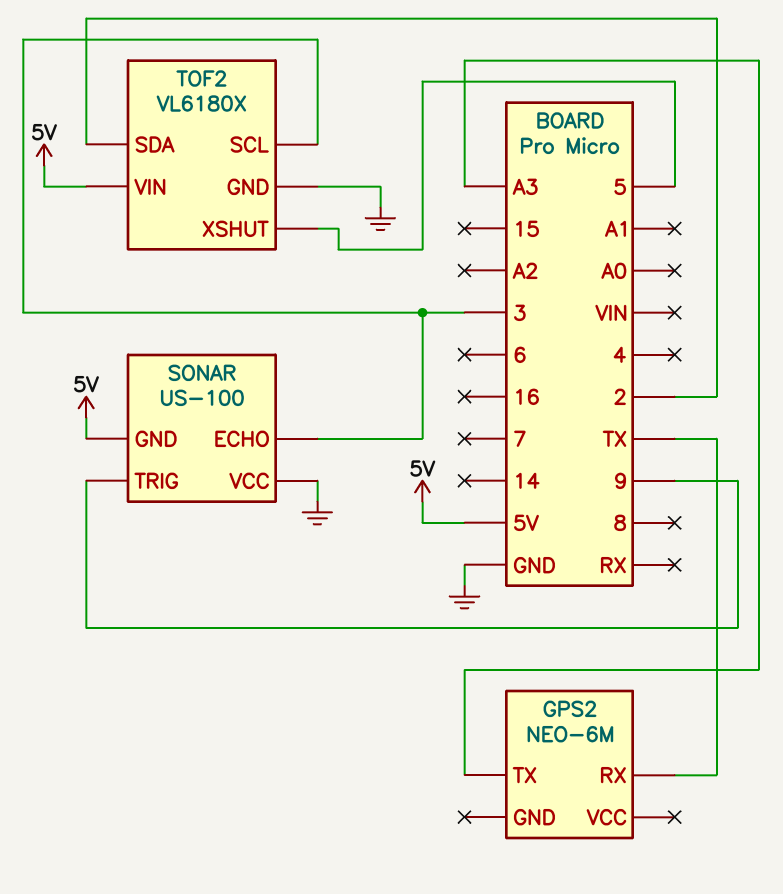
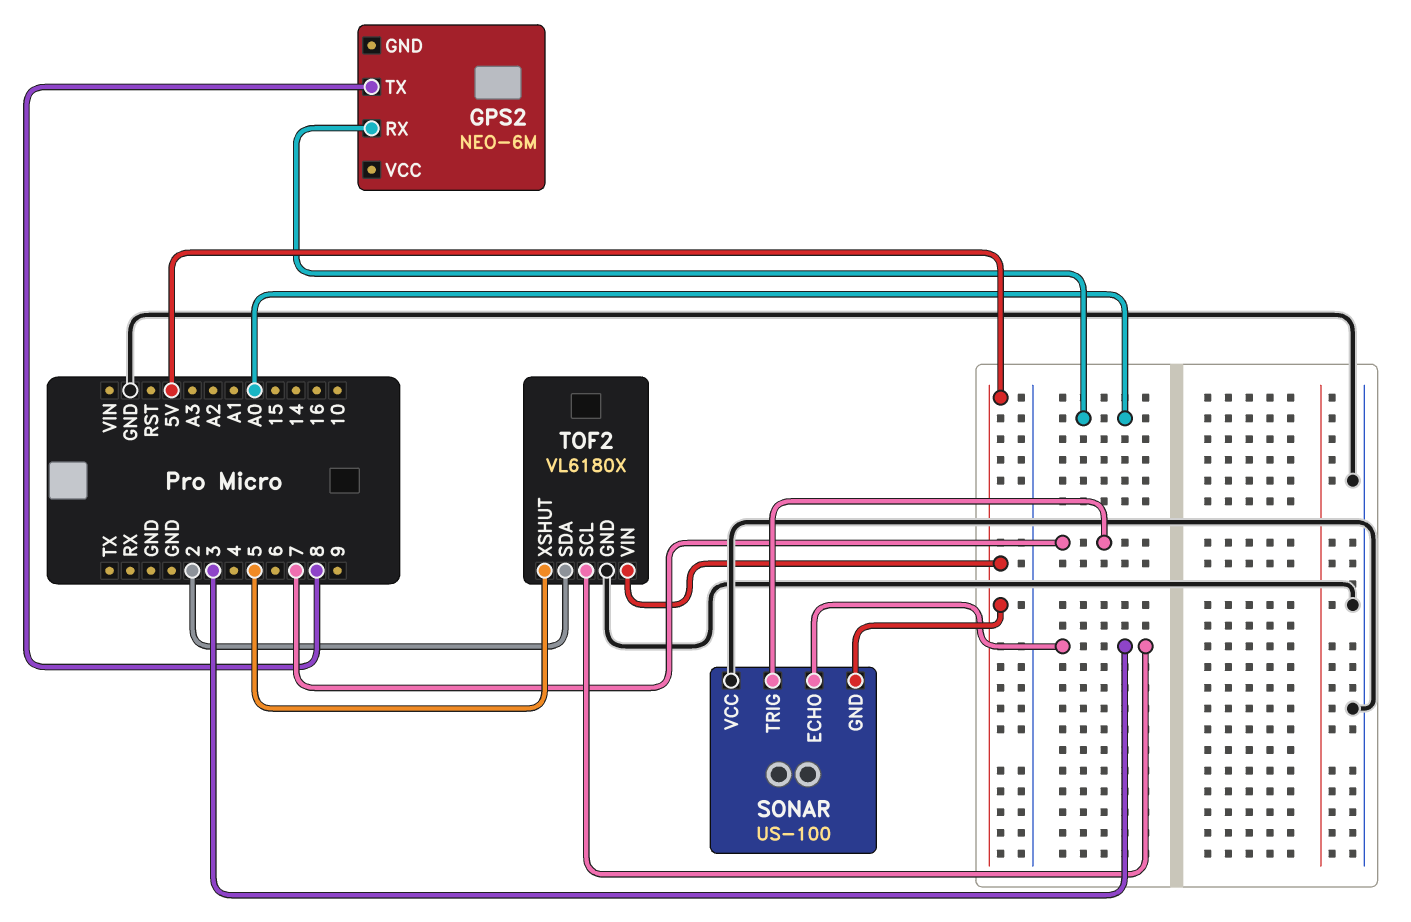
GPS2 pin RX: TX -> A0
GPS2 pin TX: A3 -> 8
SONAR pin TRIG: 9 -> 7

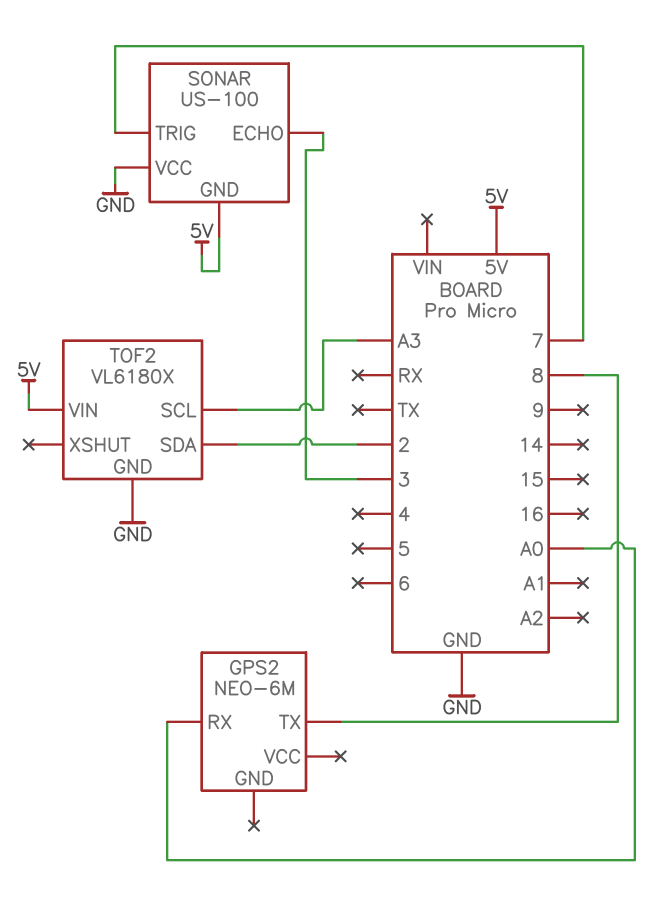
TOF2 pin SCL: 3 -> A3
TOF2 pin XSHUT: 5 -> none

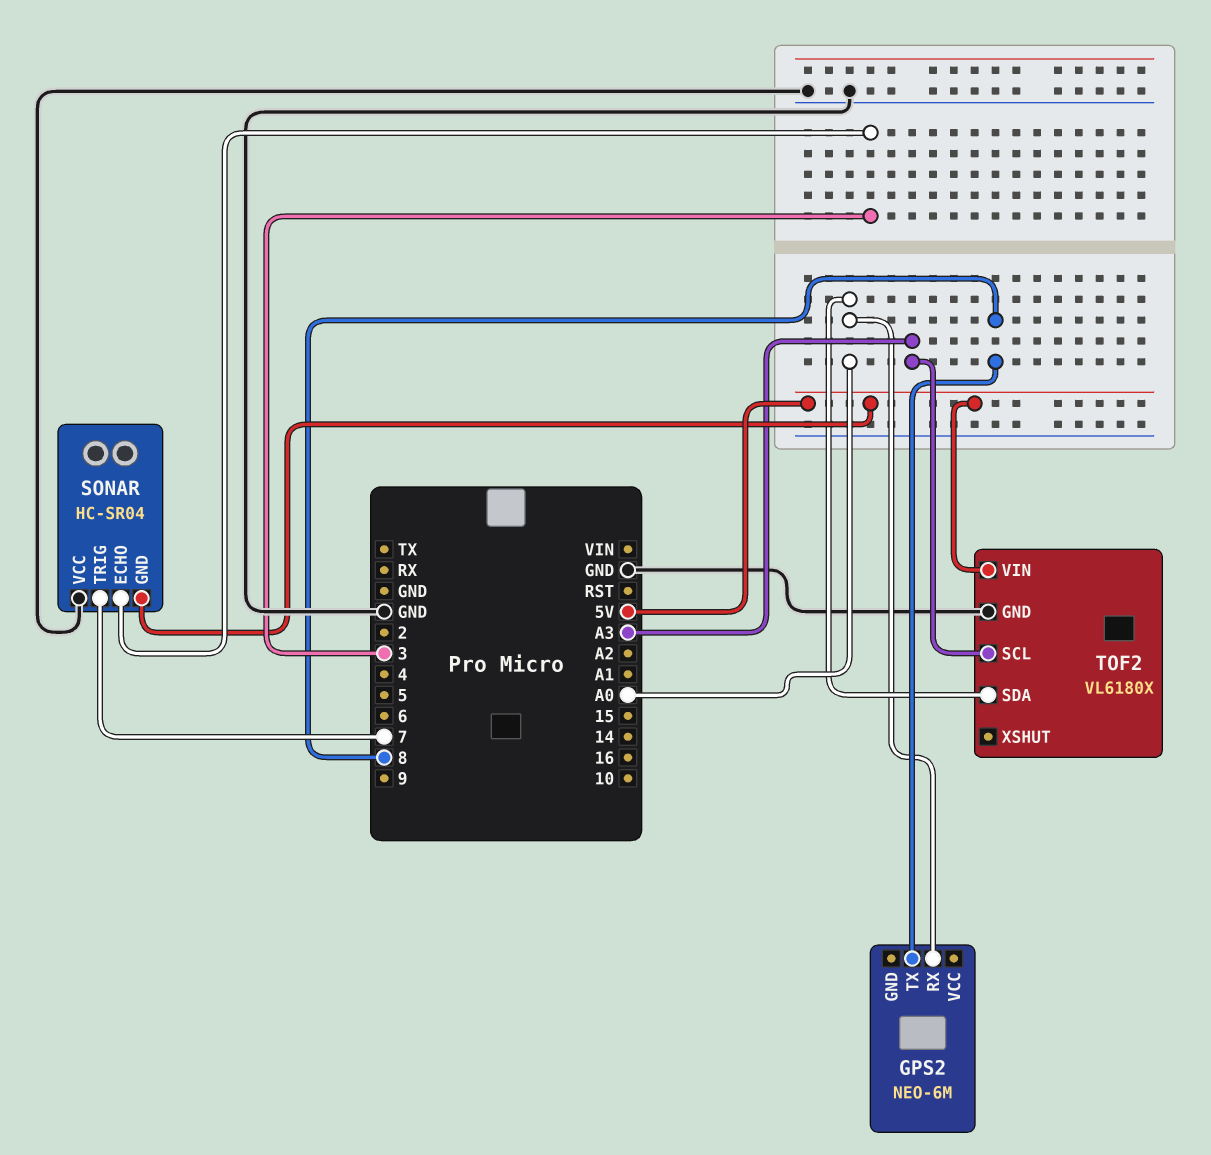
SONAR: US-100 -> HC-SR04
TOF2 pin SDA: 2 -> A0

